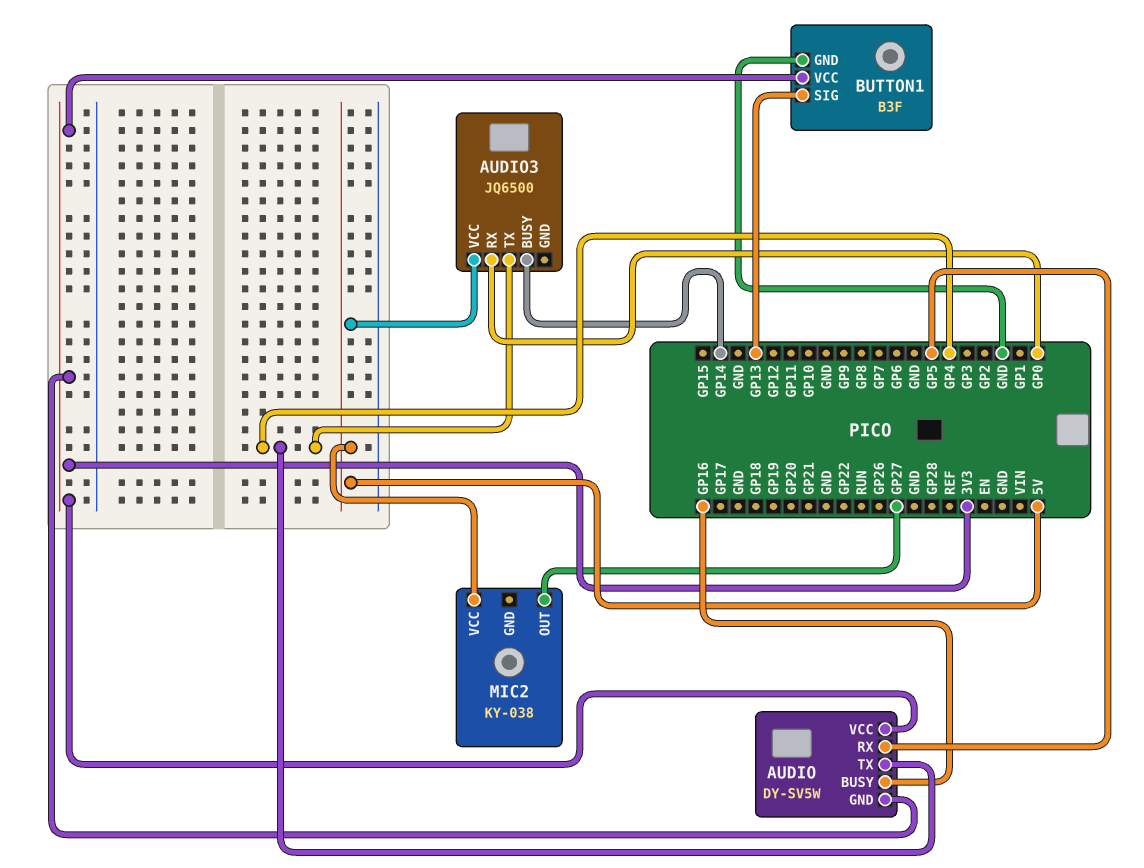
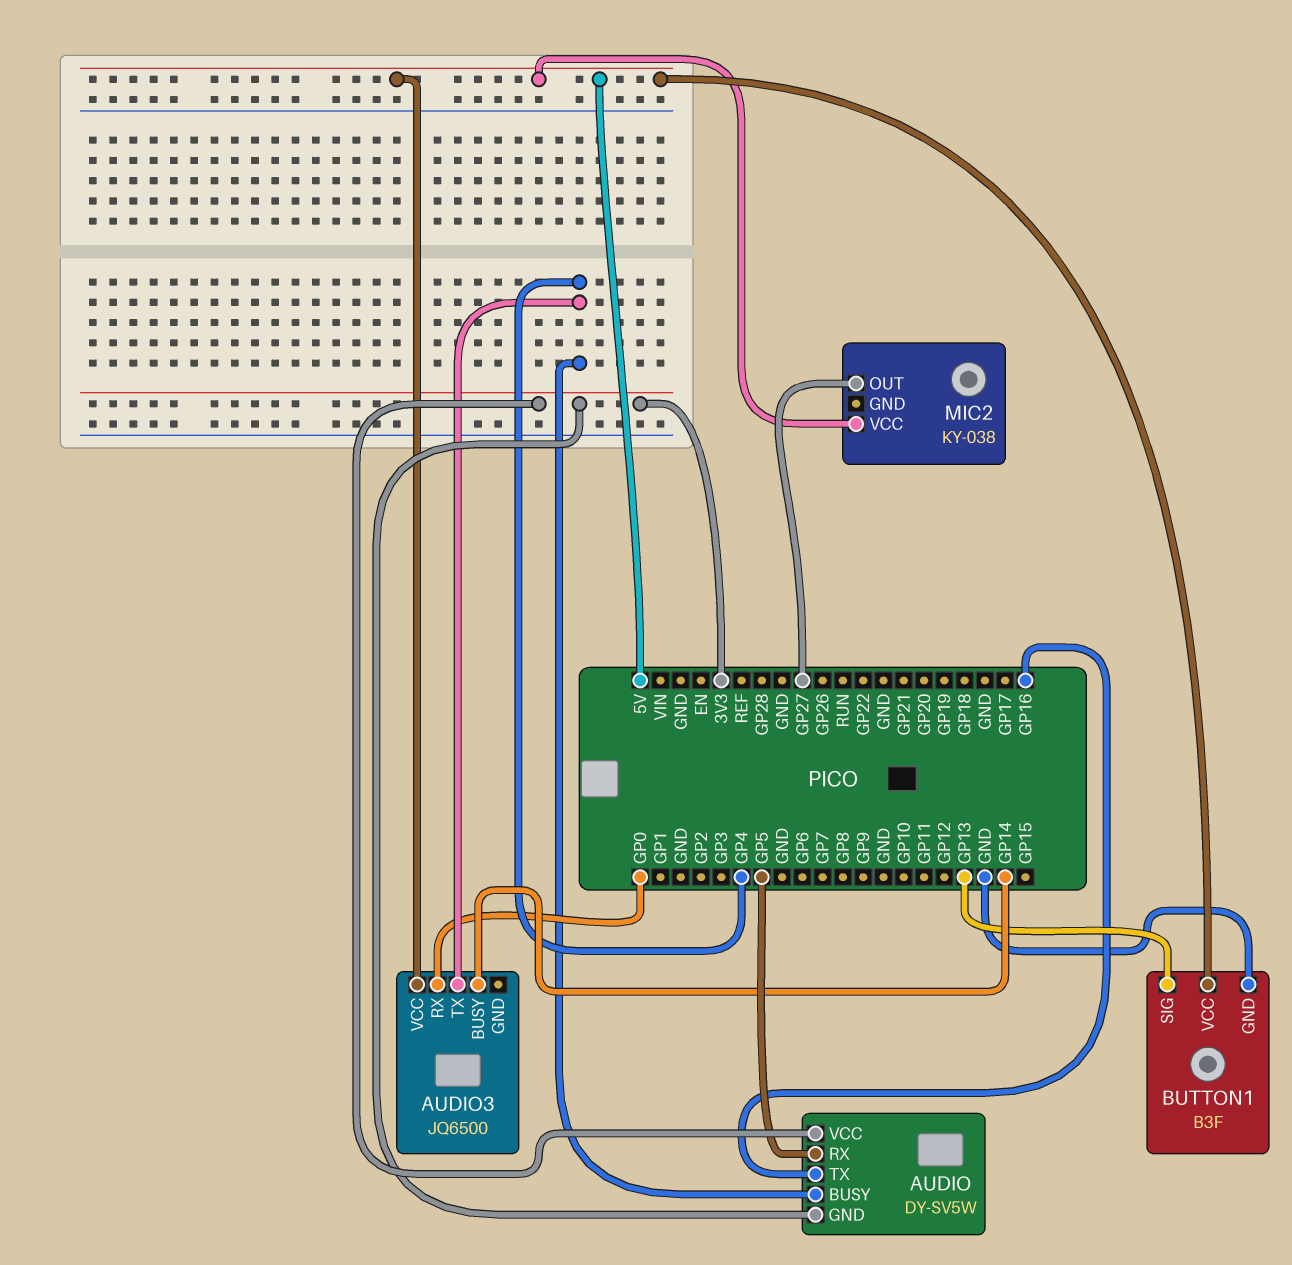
AUDIO pin BUSY: GP16 -> GP4
AUDIO pin TX: GP4 -> GP16
BUTTON1 pin VCC: 3V3 -> 5V

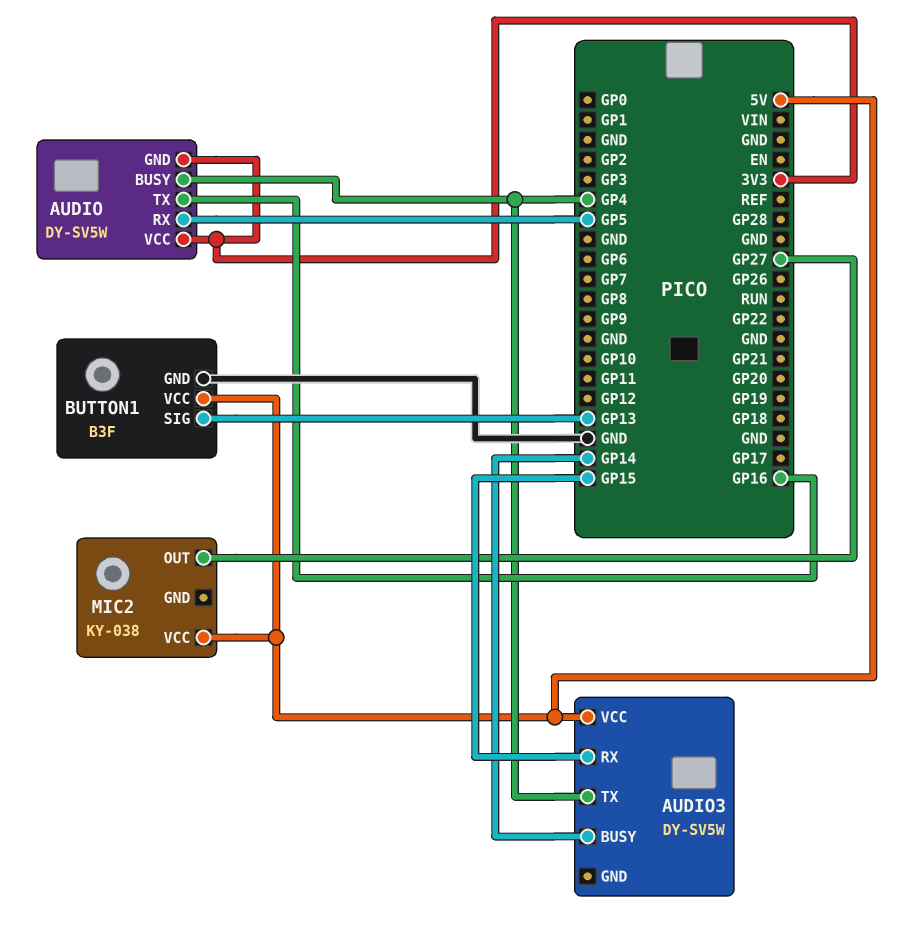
AUDIO3: JQ6500 -> DY-SV5W
AUDIO3 pin RX: GP0 -> GP15

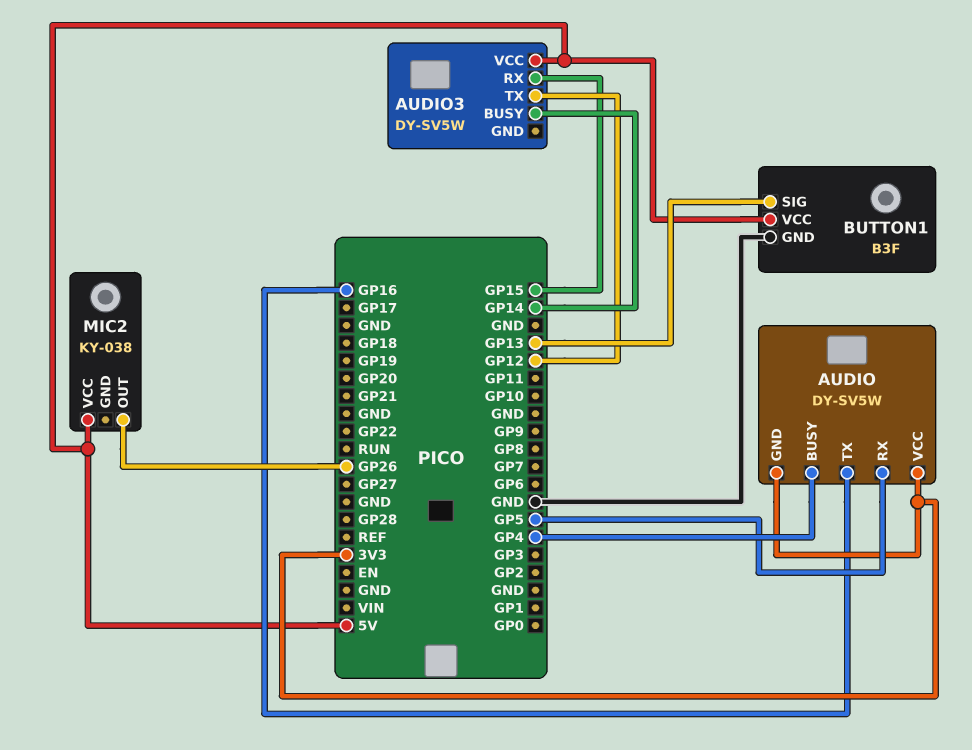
AUDIO3 pin TX: GP4 -> GP12
MIC2 pin OUT: GP27 -> GP26

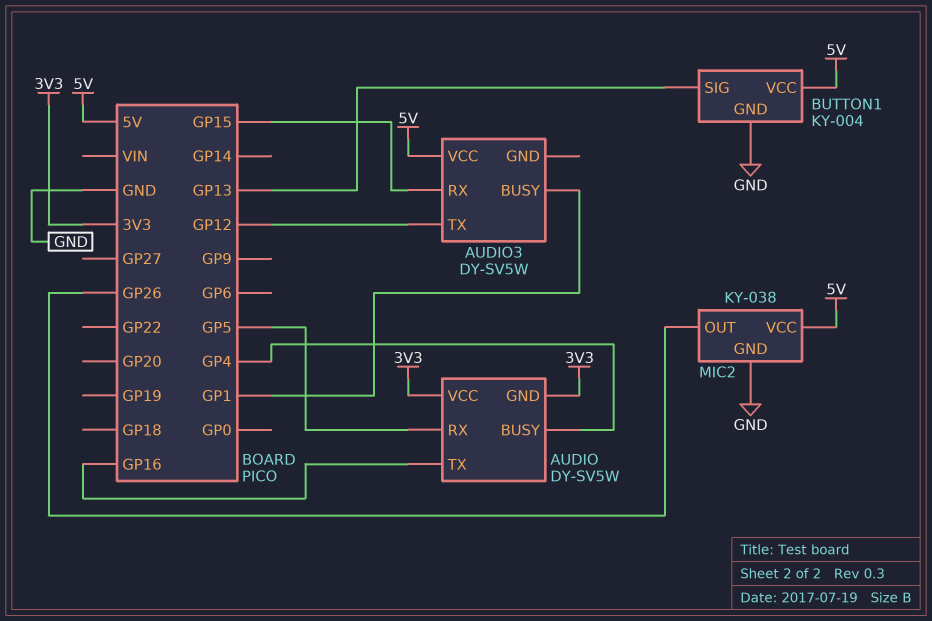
AUDIO3 pin BUSY: GP14 -> GP1
BUTTON1: B3F -> KY-004
MIC2 pin GND: none -> GND

